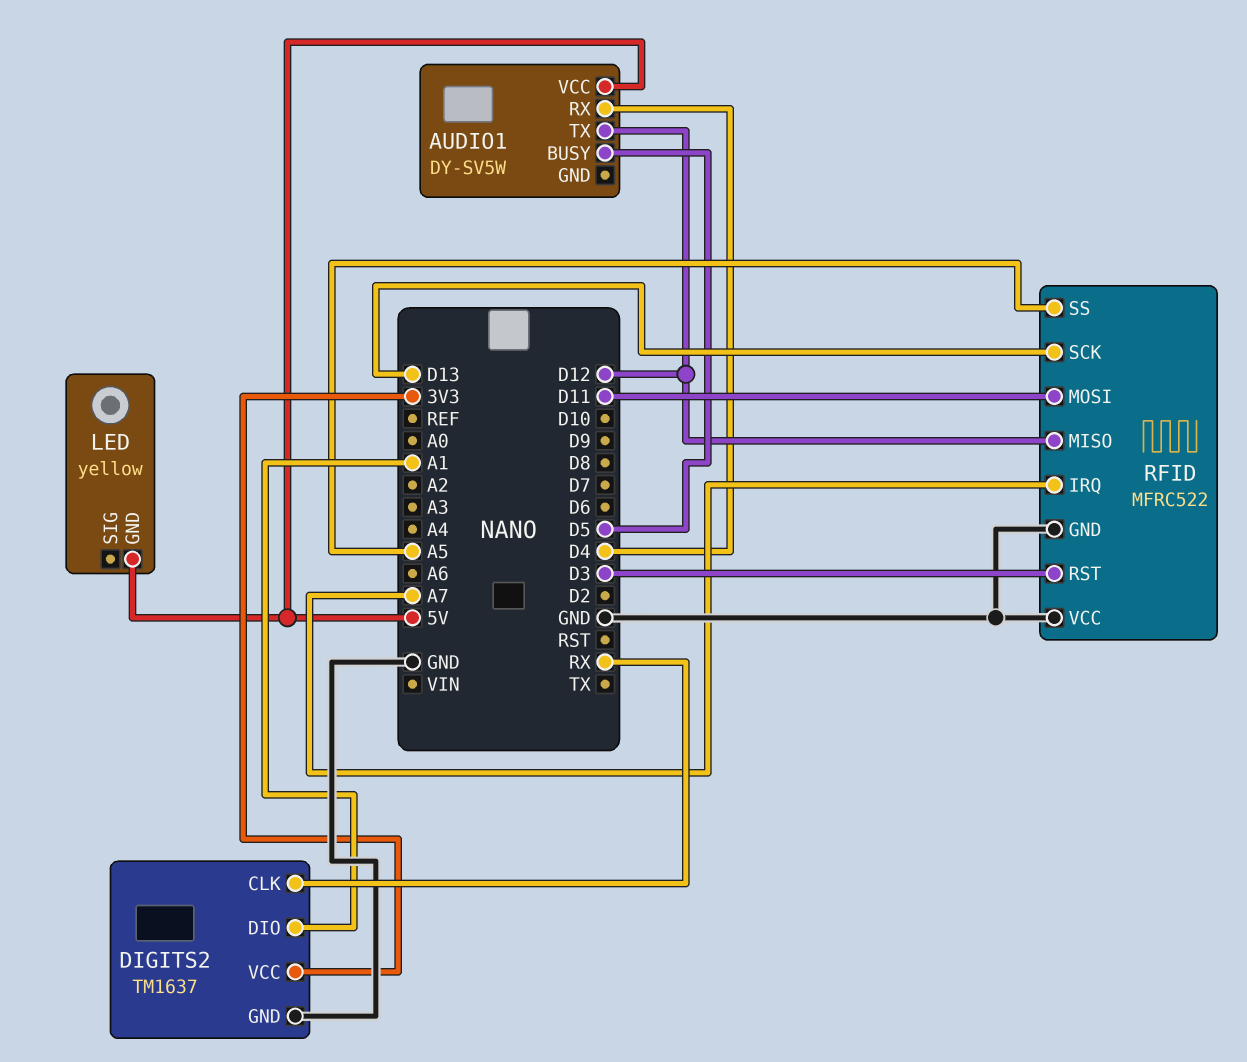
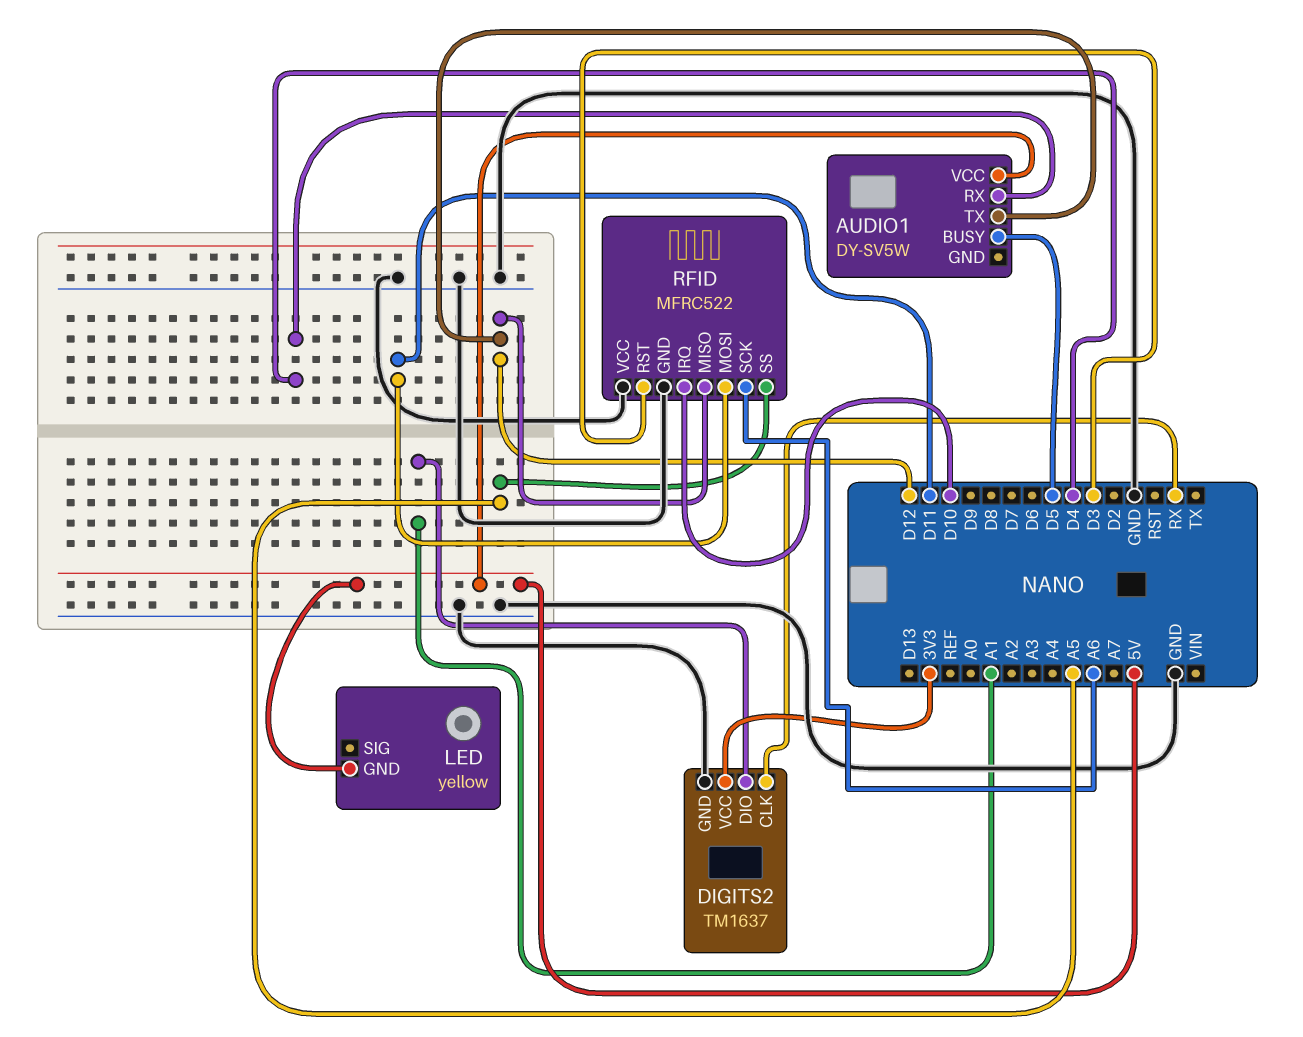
RFID pin IRQ: A7 -> D10
RFID pin SCK: D13 -> A6

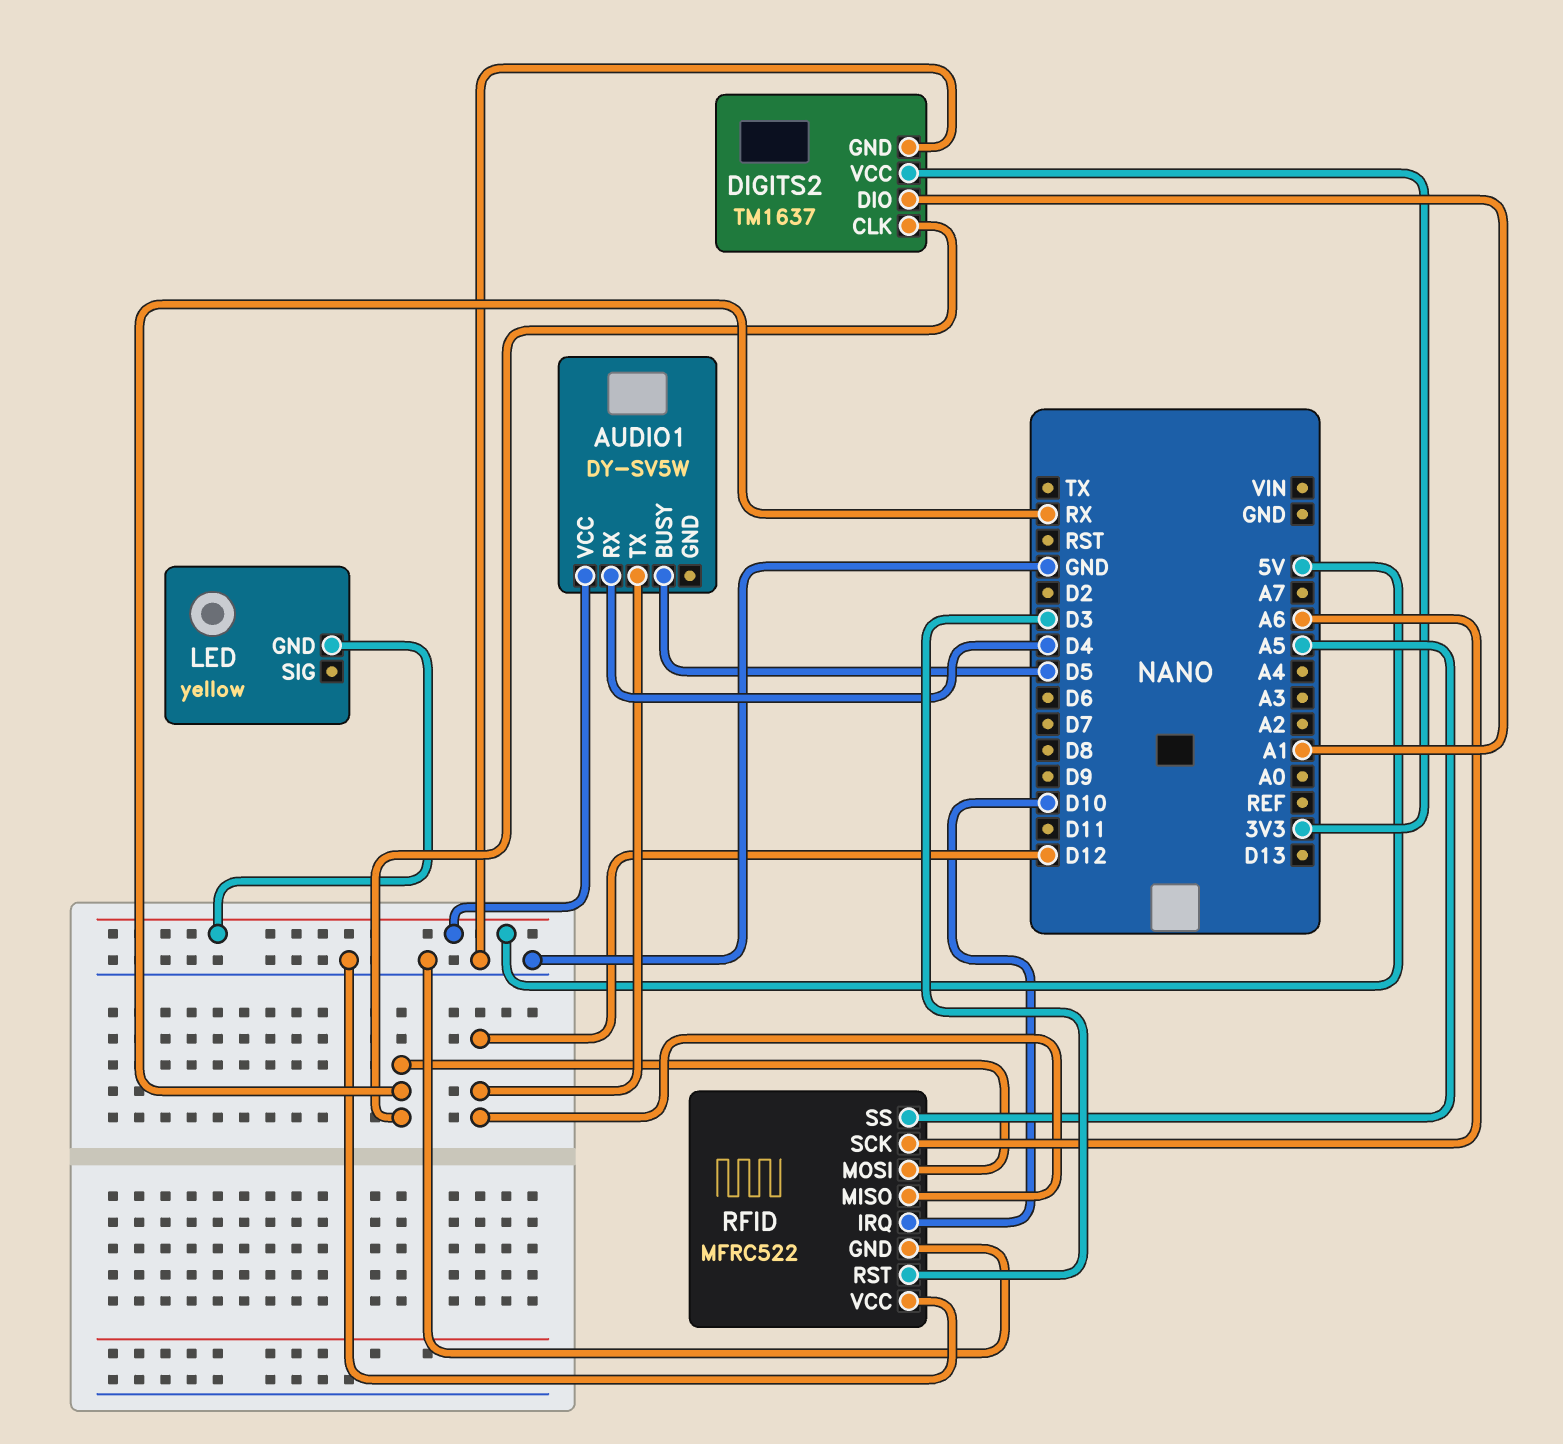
RFID pin MOSI: D11 -> RX

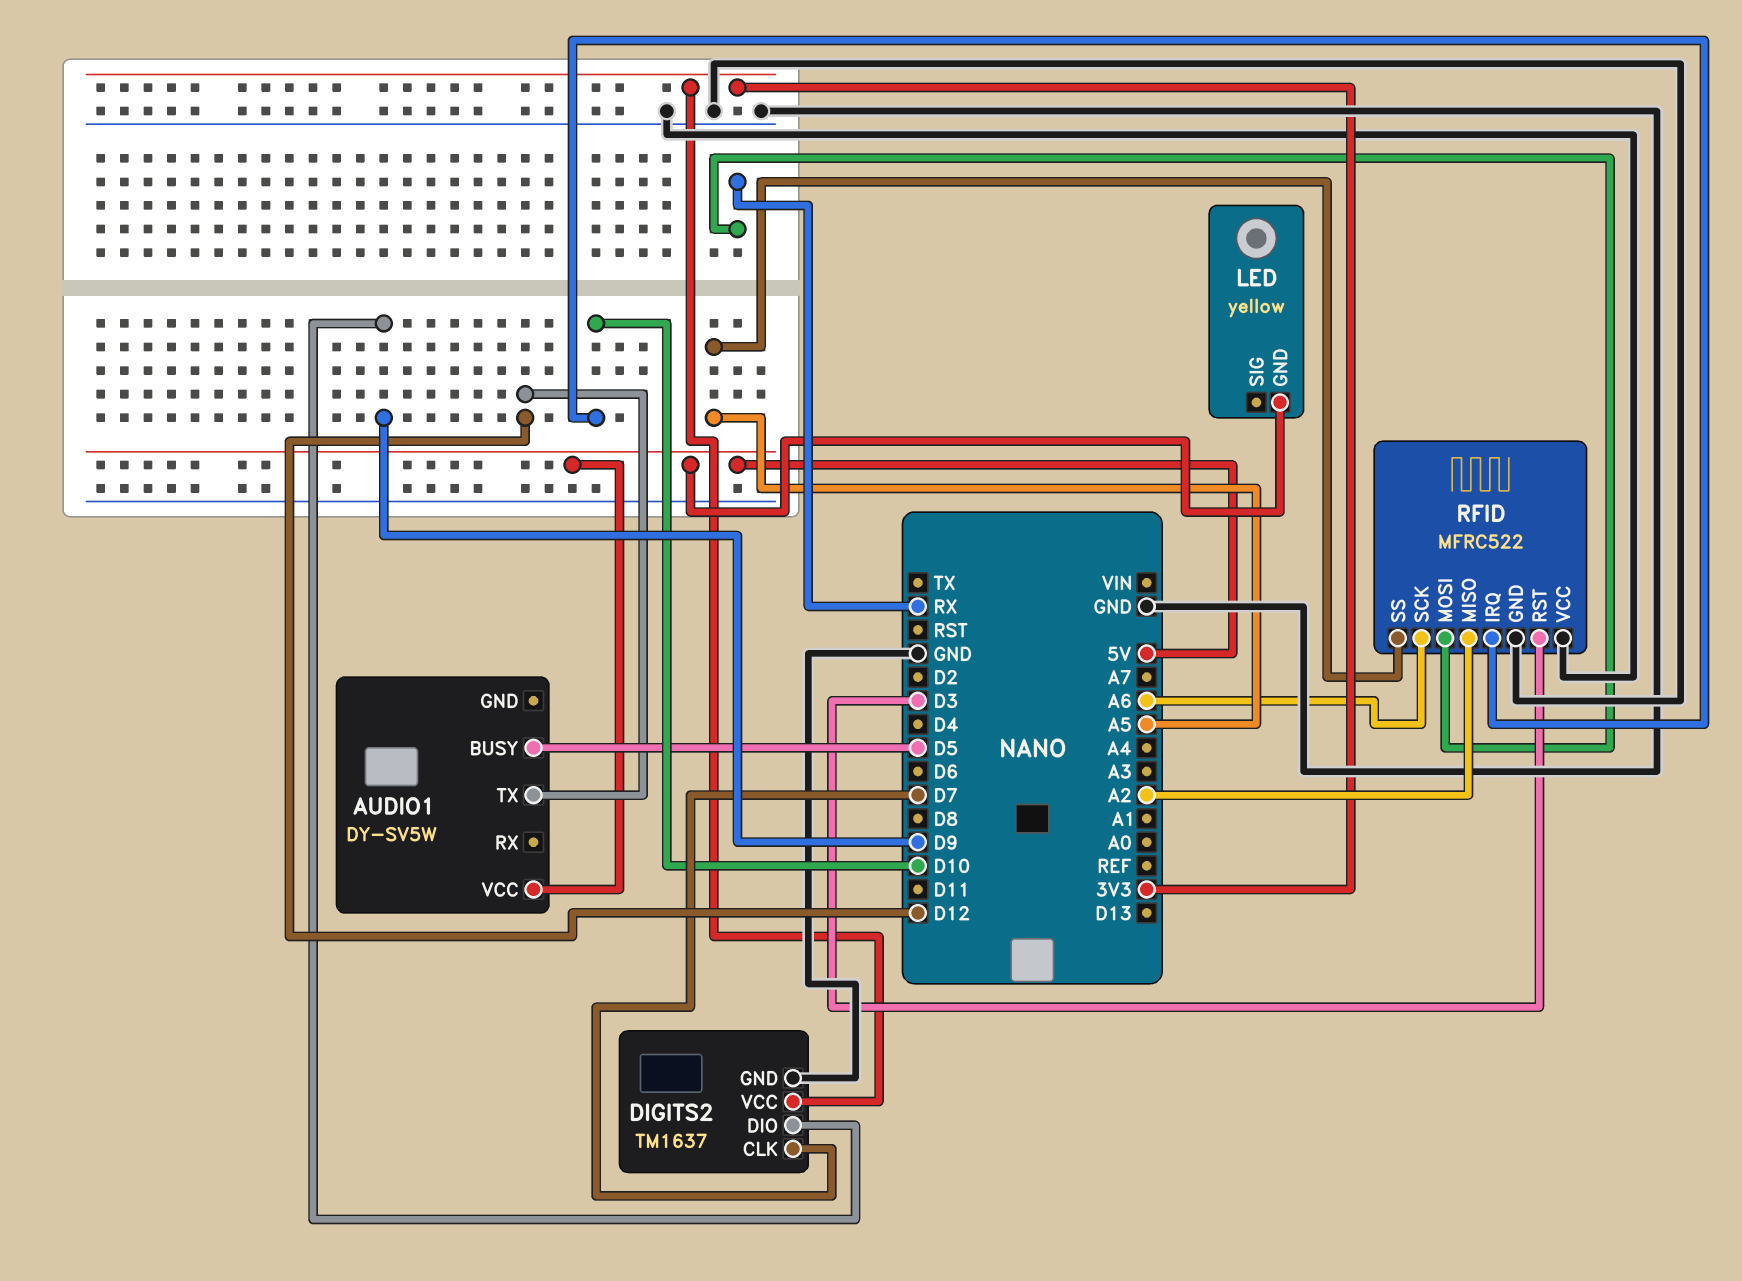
AUDIO1 pin RX: D4 -> none
DIGITS2 pin CLK: RX -> D7
DIGITS2 pin DIO: A1 -> D9
RFID pin MISO: D12 -> A2

